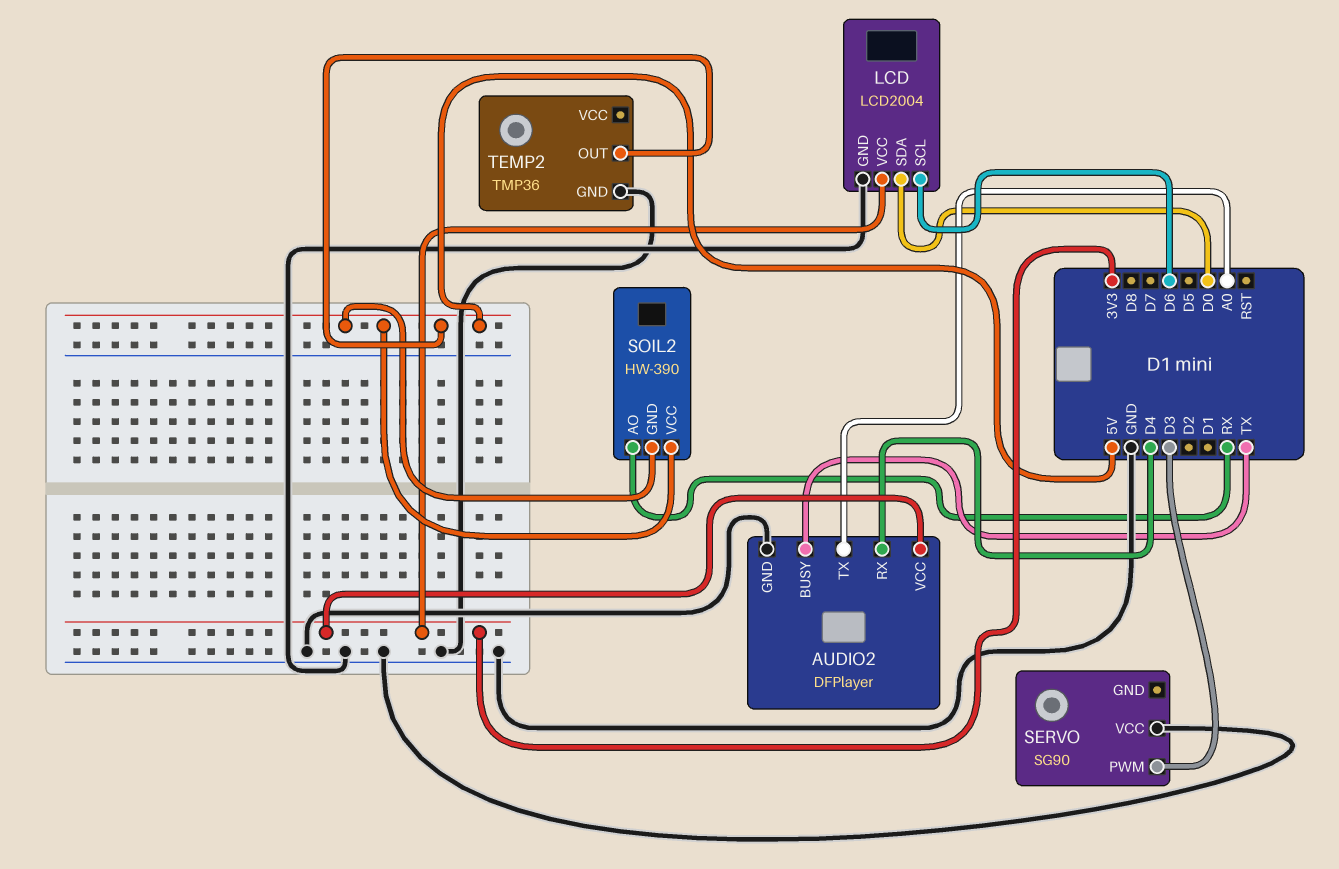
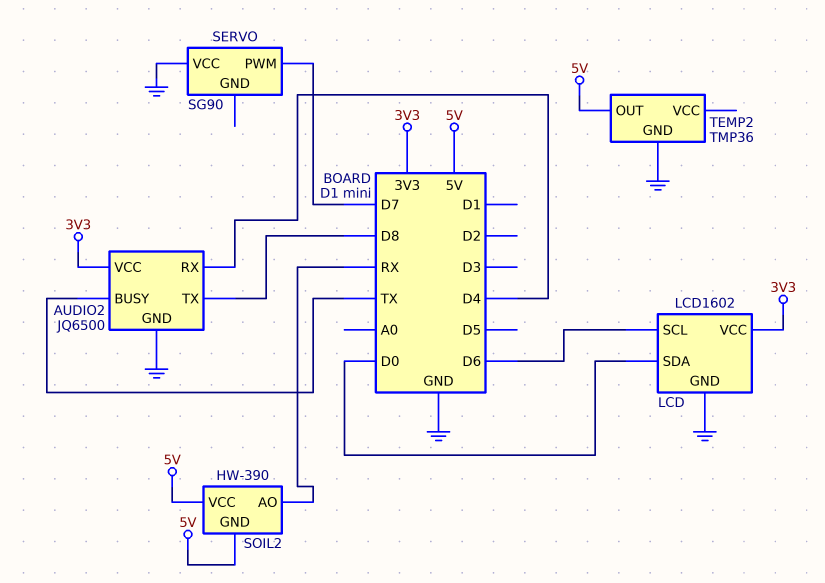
AUDIO2: DFPlayer -> JQ6500
AUDIO2 pin TX: A0 -> D8
LCD: LCD2004 -> LCD1602
SERVO pin PWM: D3 -> D7

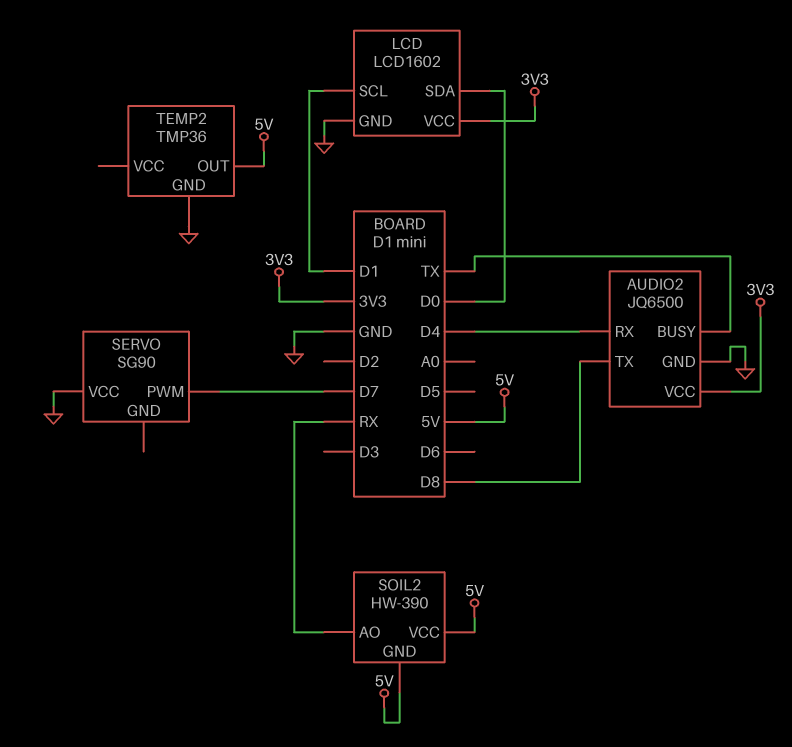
LCD pin SCL: D6 -> D1

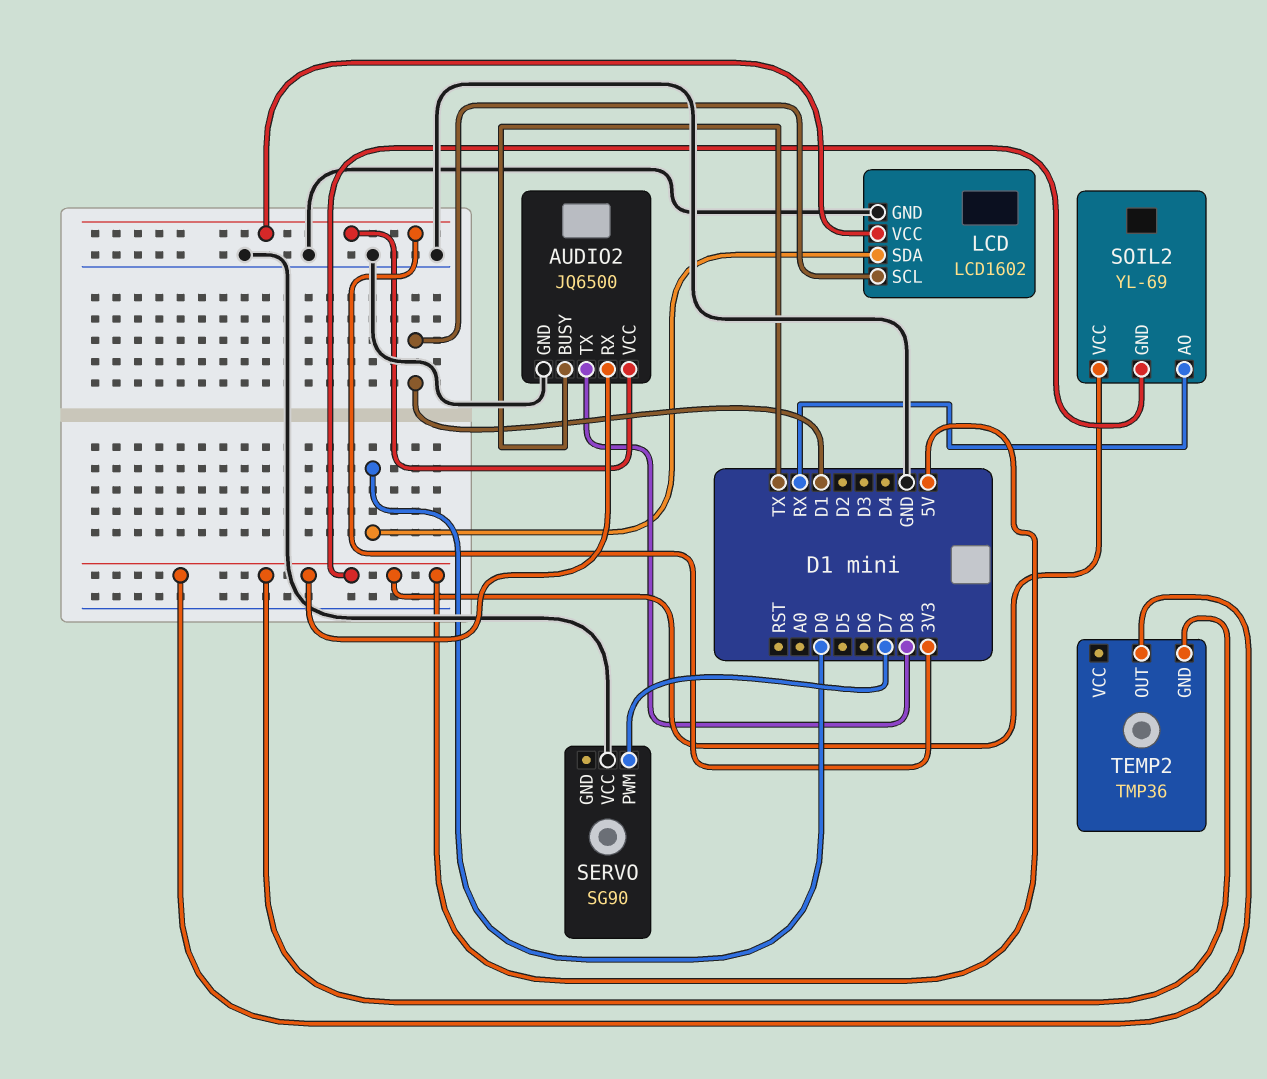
AUDIO2 pin RX: D4 -> 5V
SOIL2: HW-390 -> YL-69
TEMP2 pin GND: GND -> 5V

